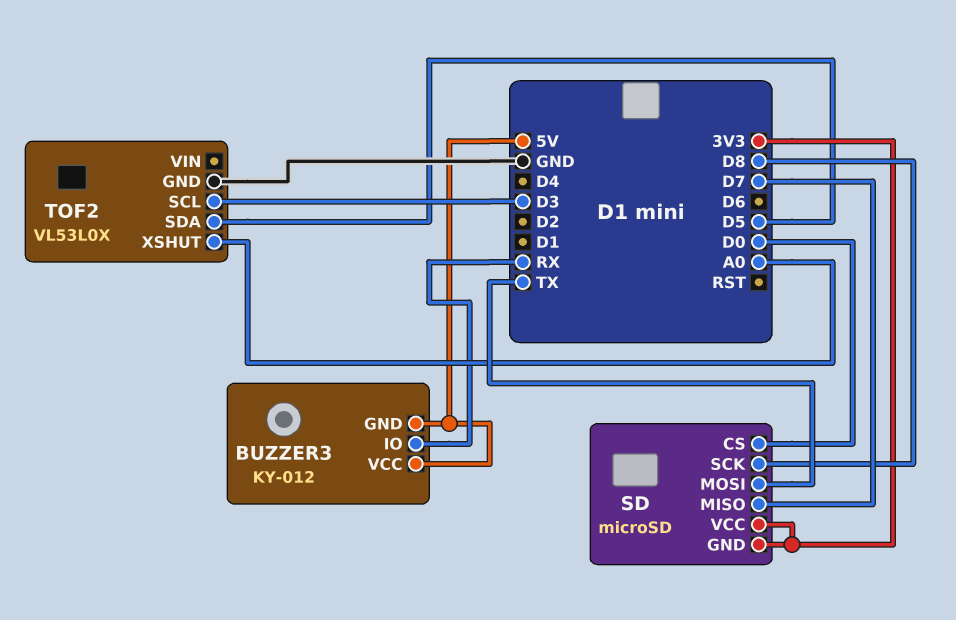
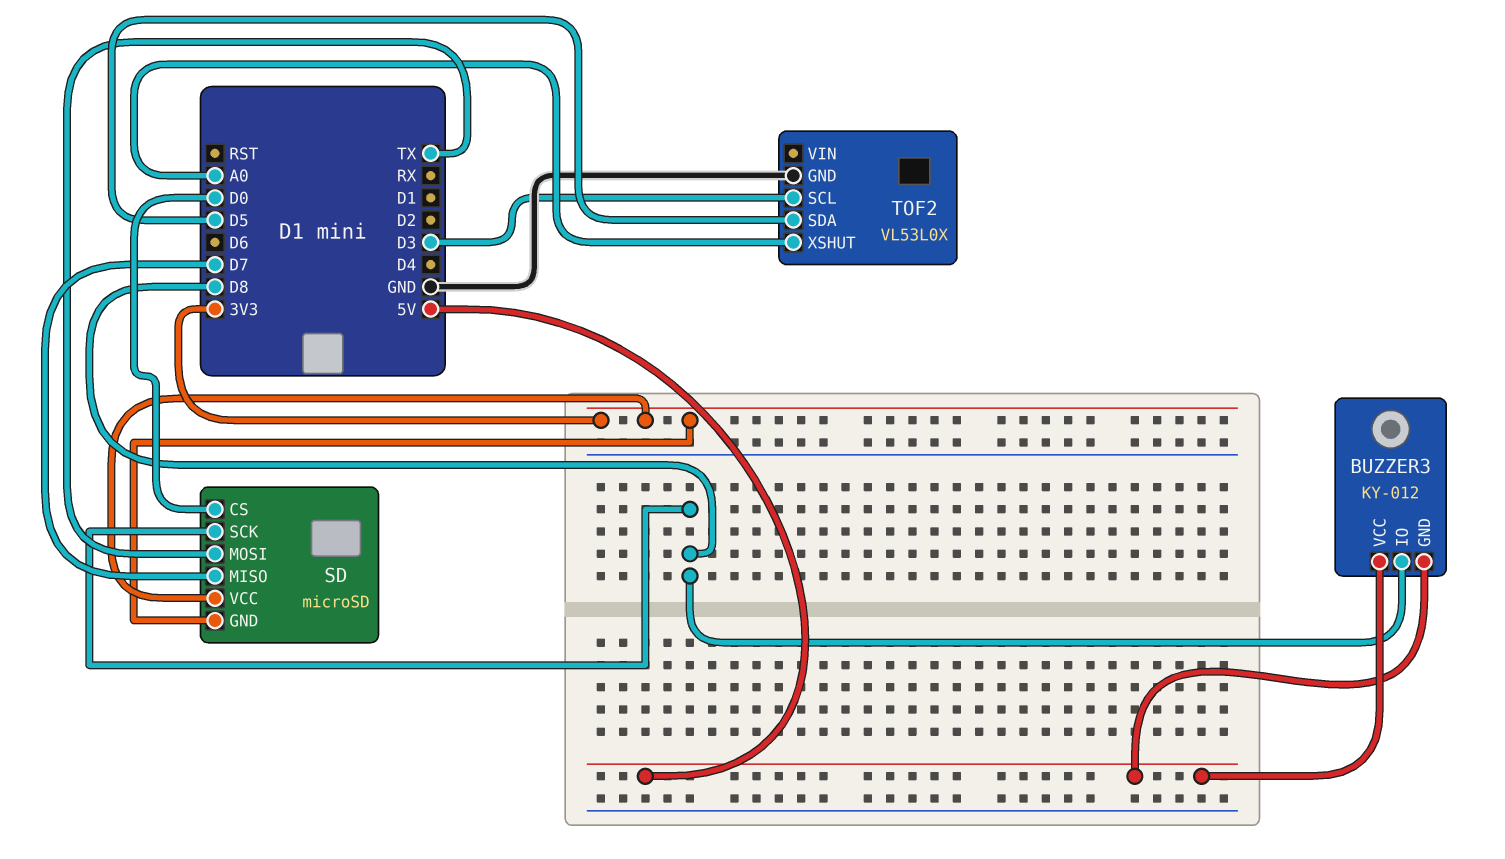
BUZZER3 pin IO: RX -> D8

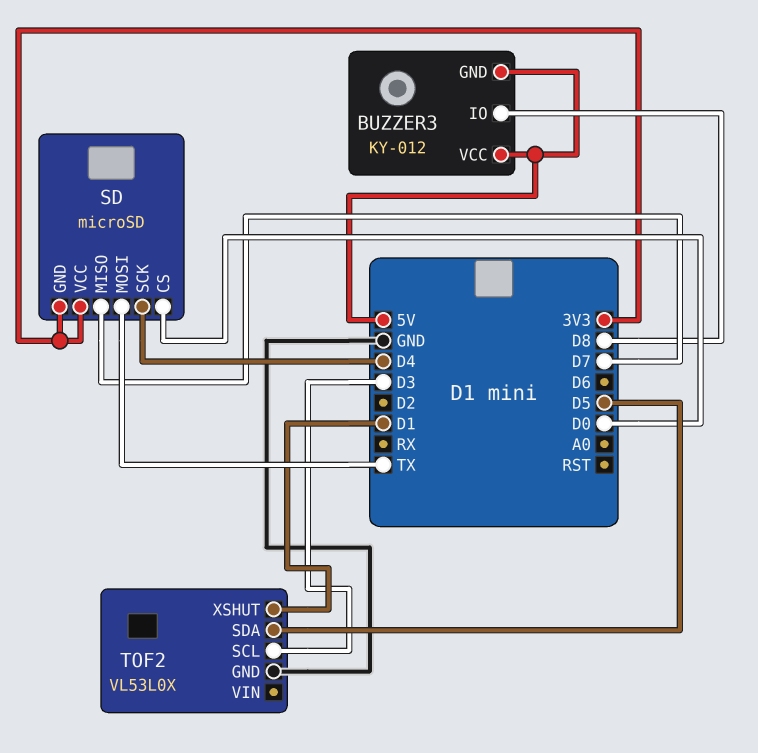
SD pin SCK: D8 -> D4
TOF2 pin XSHUT: A0 -> D1

